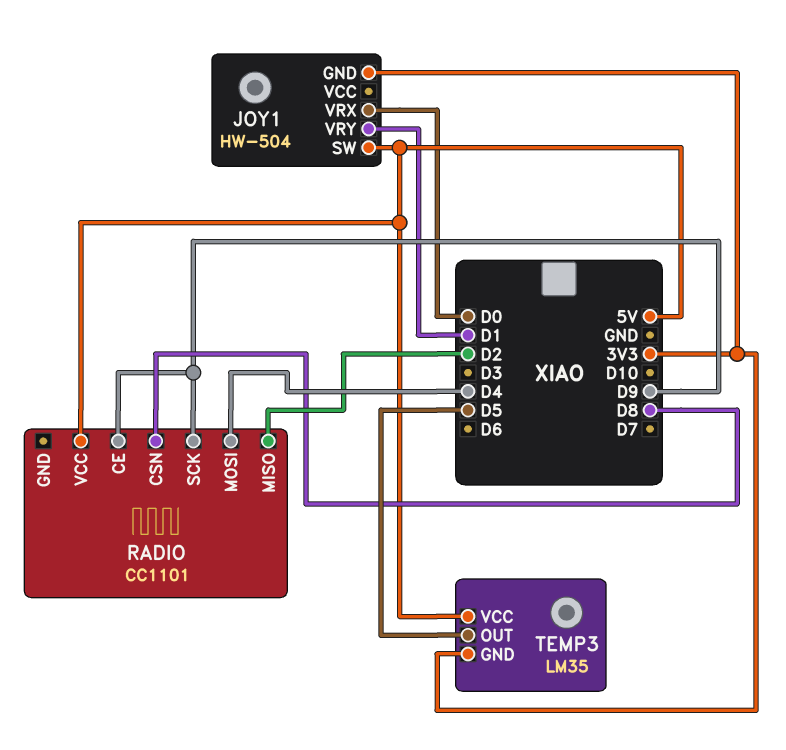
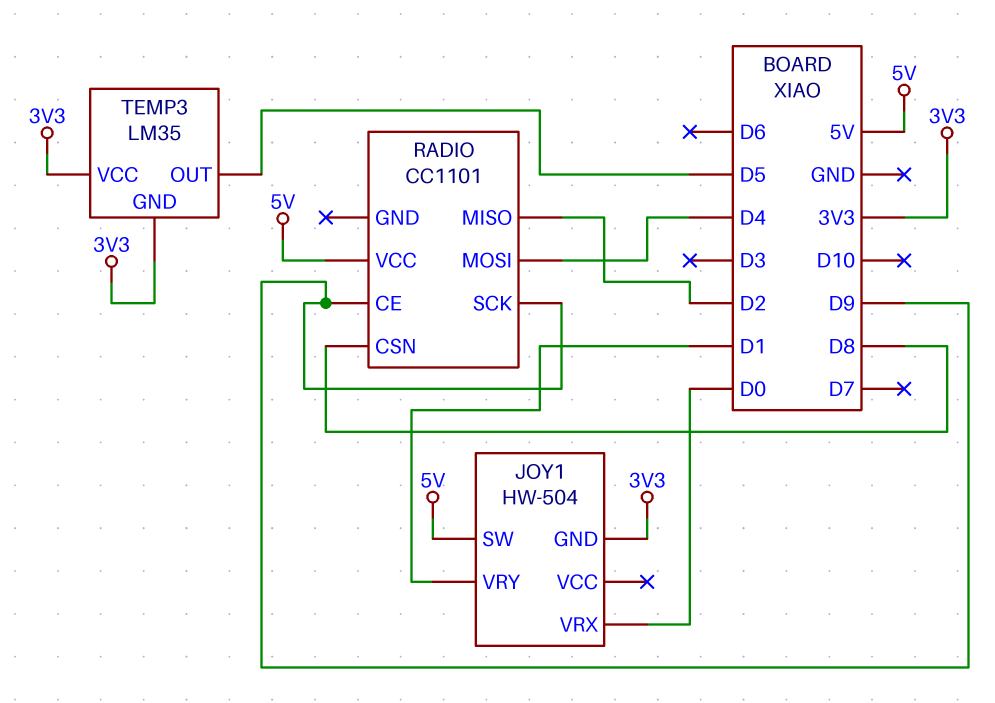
TEMP3 pin VCC: 5V -> 3V3

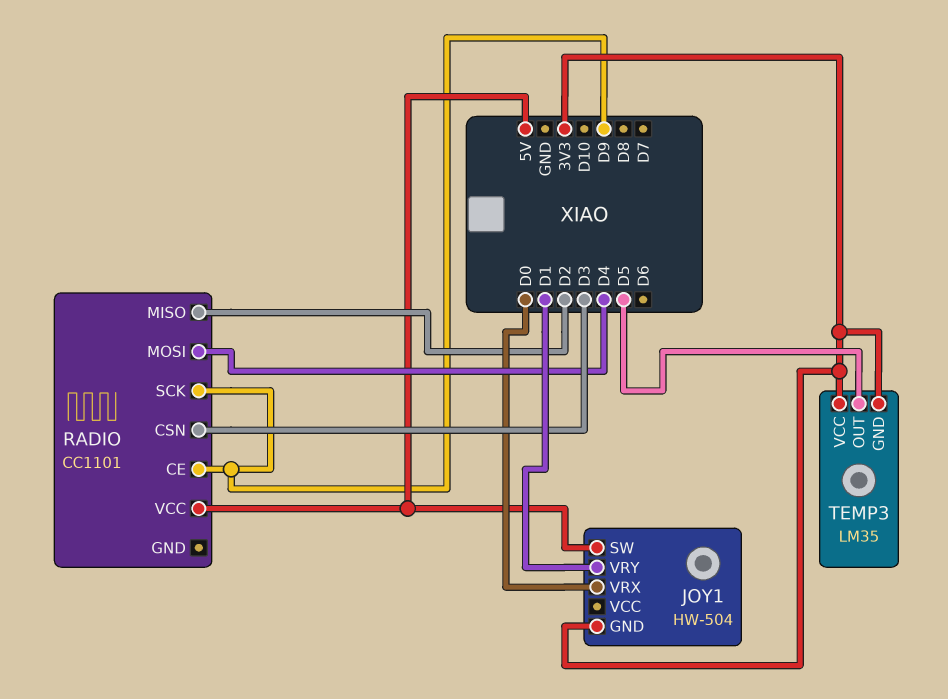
RADIO pin CSN: D8 -> D3

